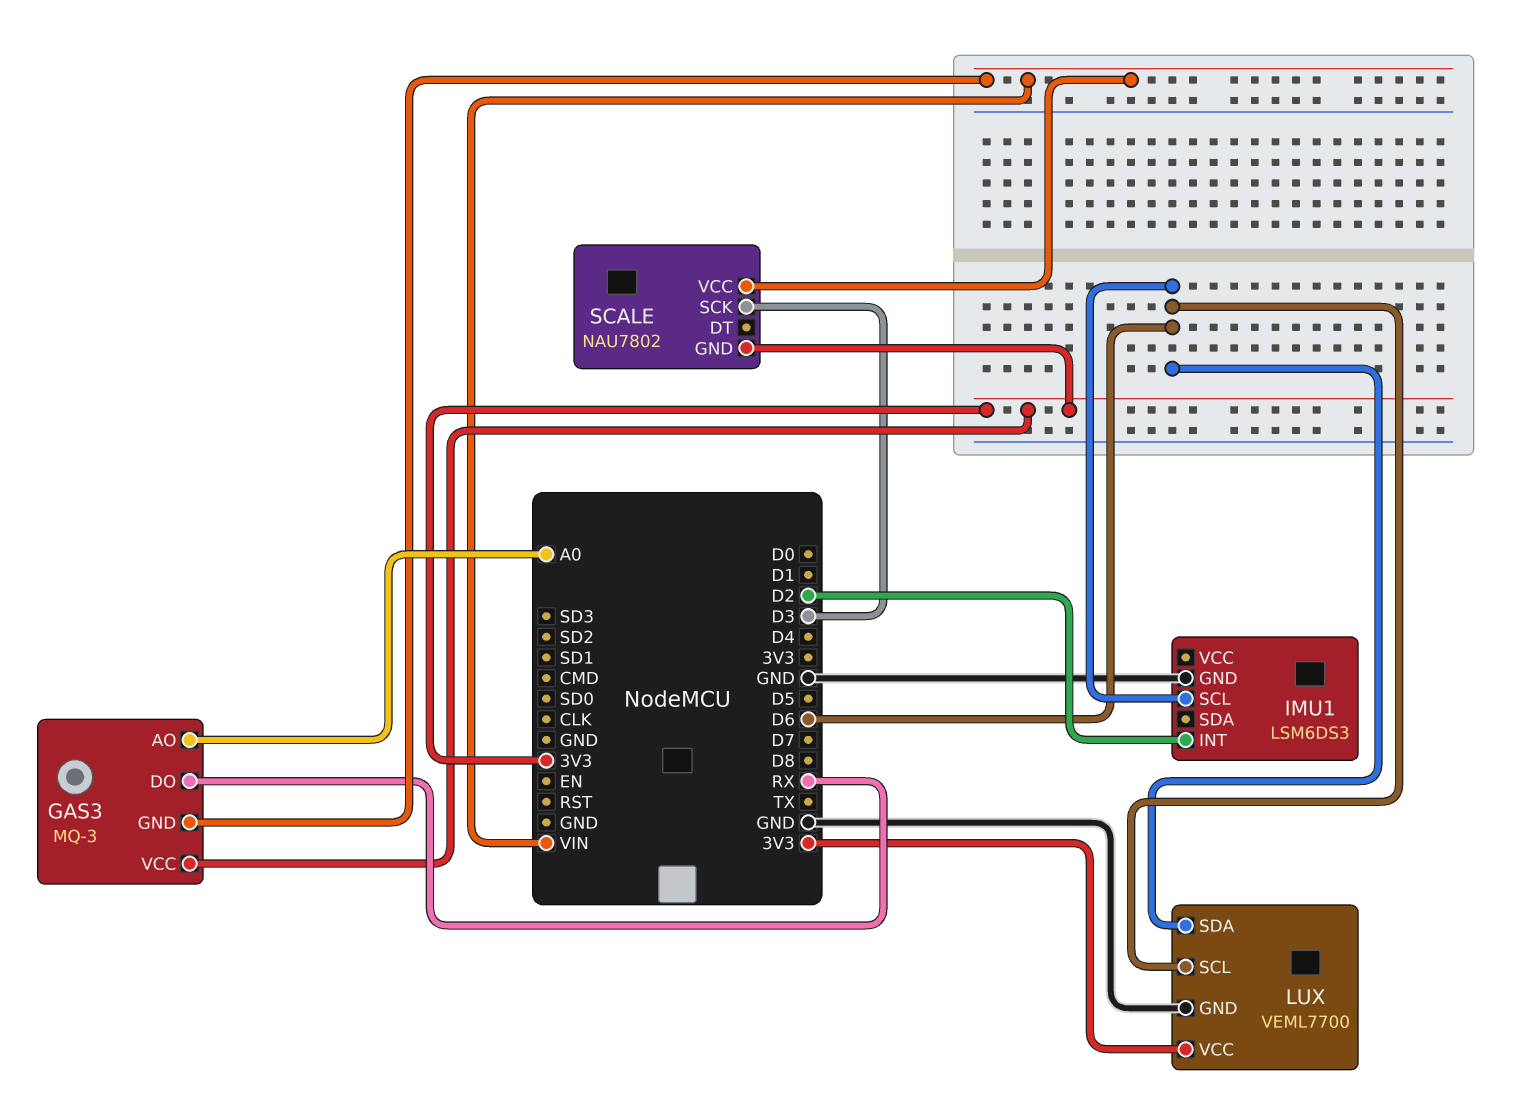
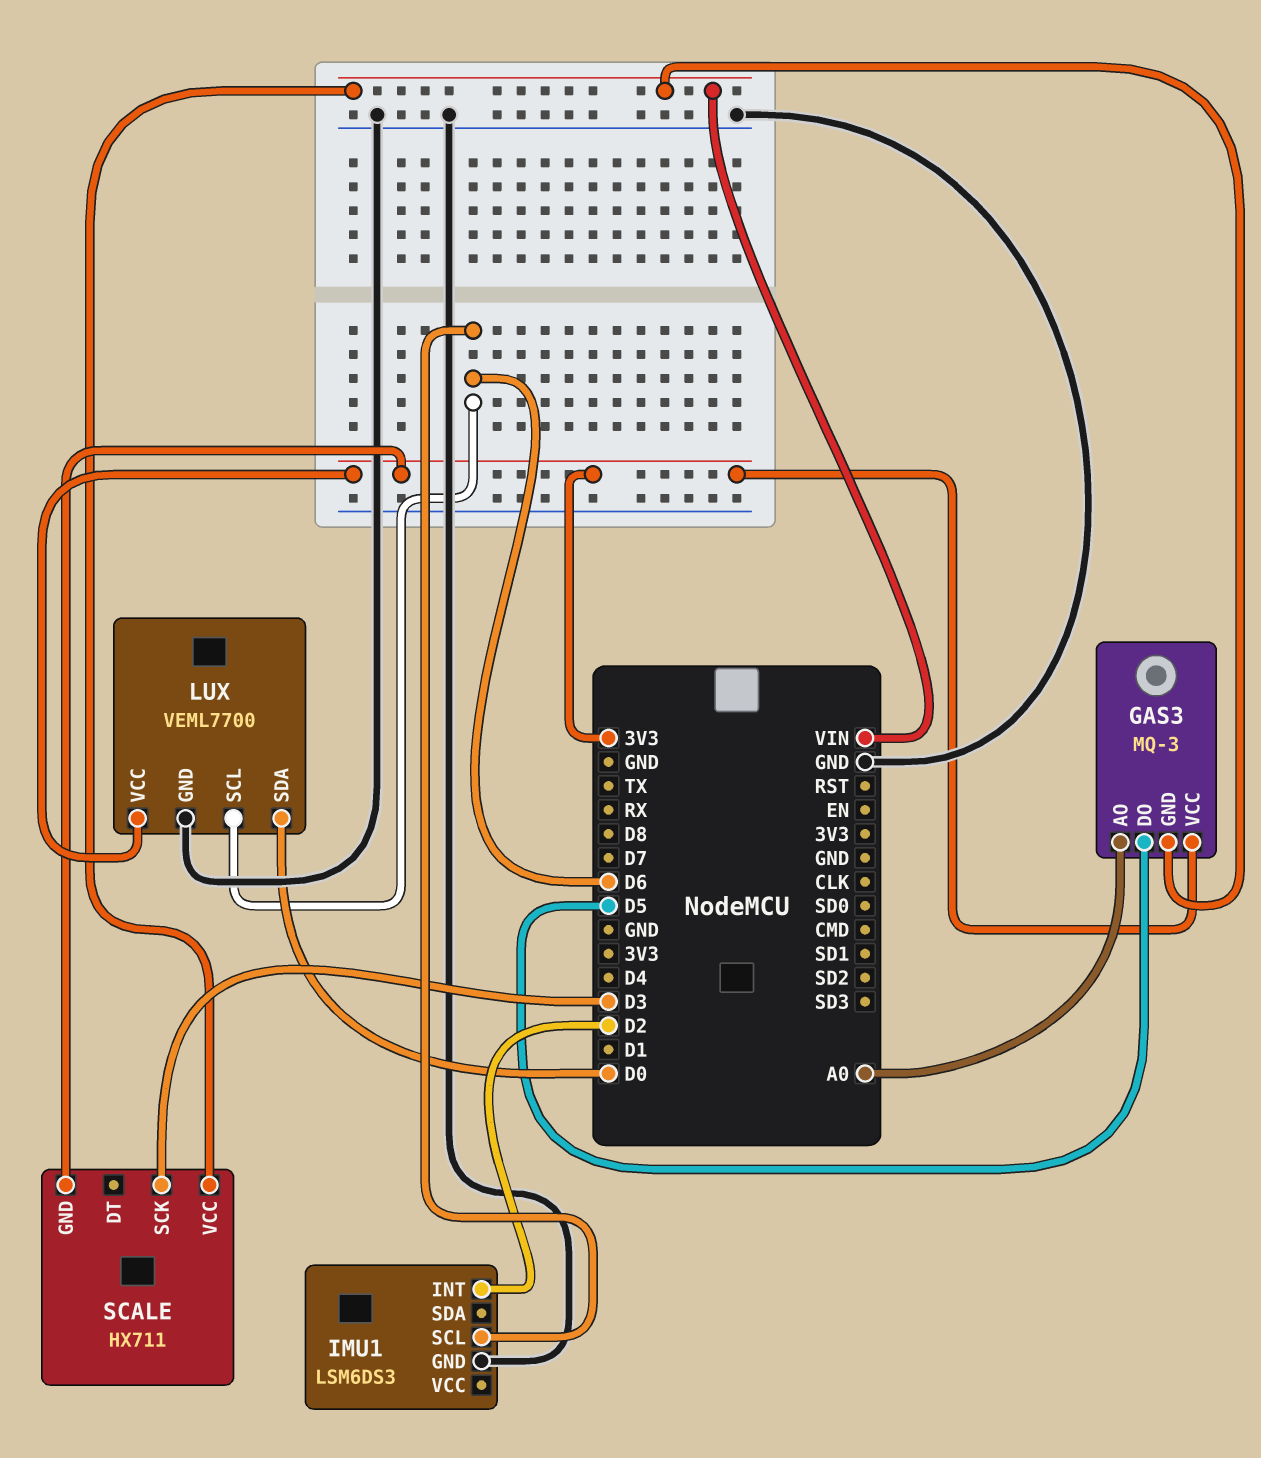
GAS3 pin DO: RX -> D5
LUX pin SDA: D6 -> D0
SCALE: NAU7802 -> HX711

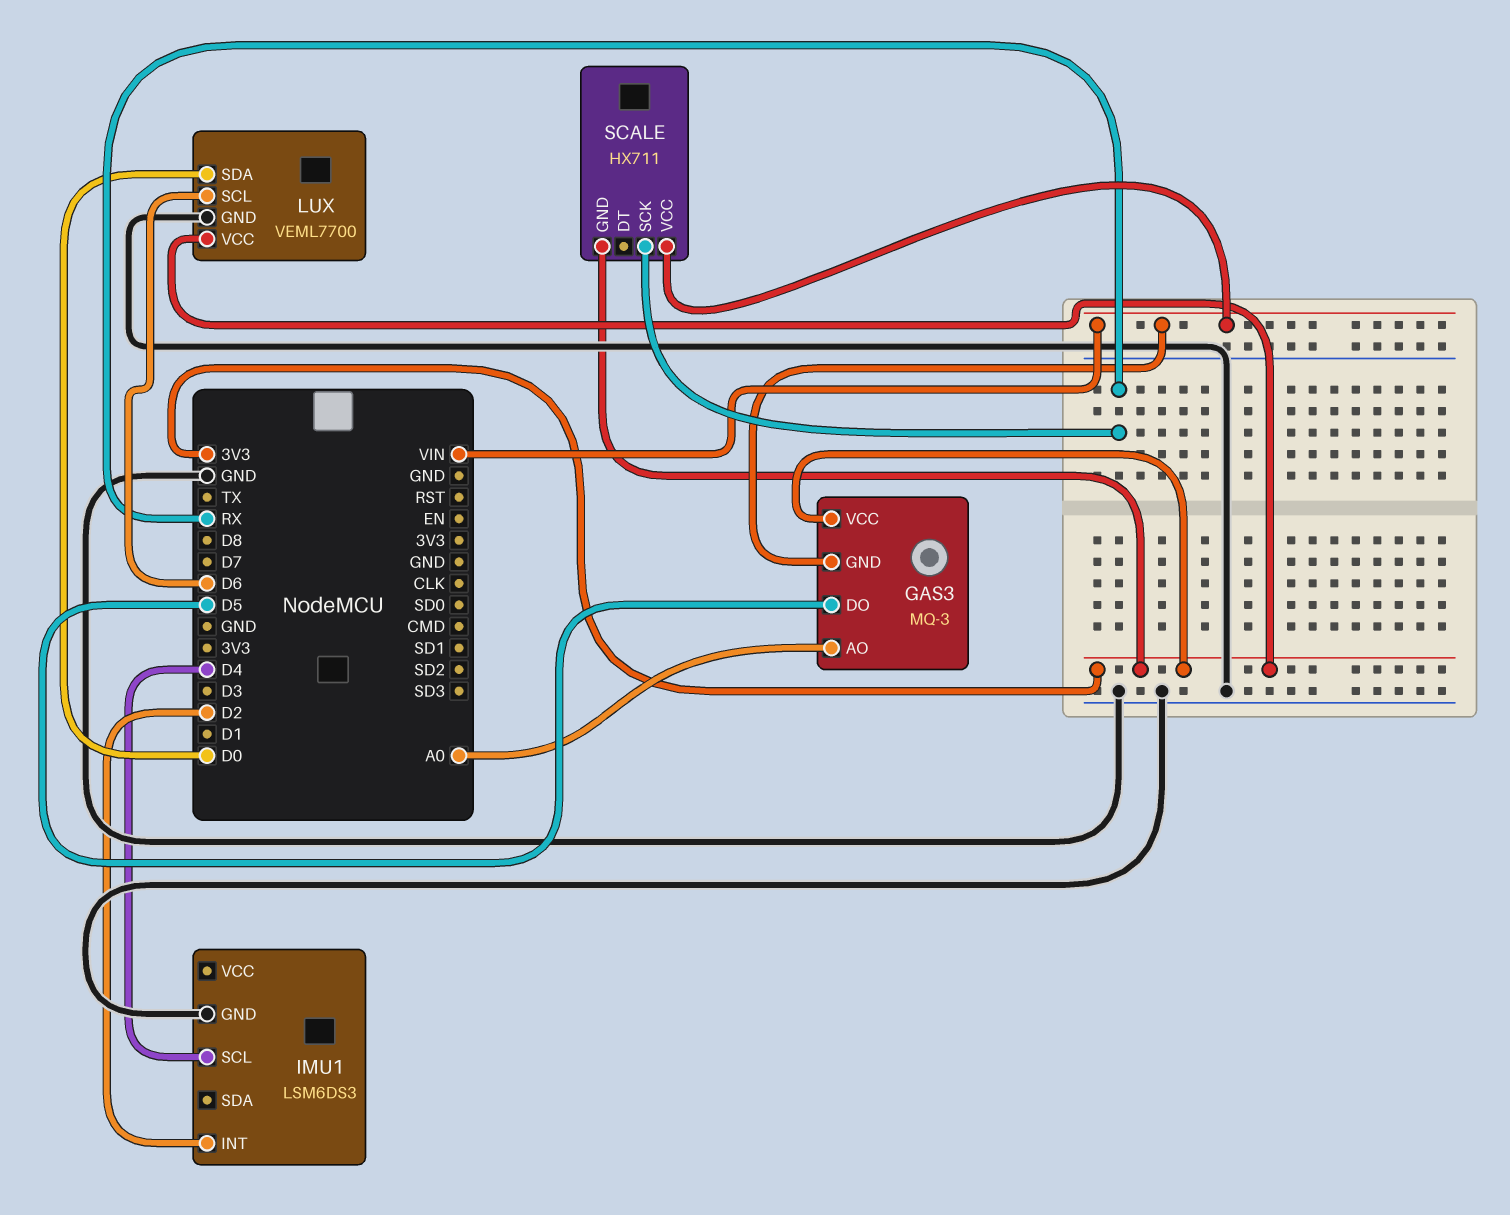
IMU1 pin SCL: D6 -> D4
SCALE pin SCK: D3 -> RX

